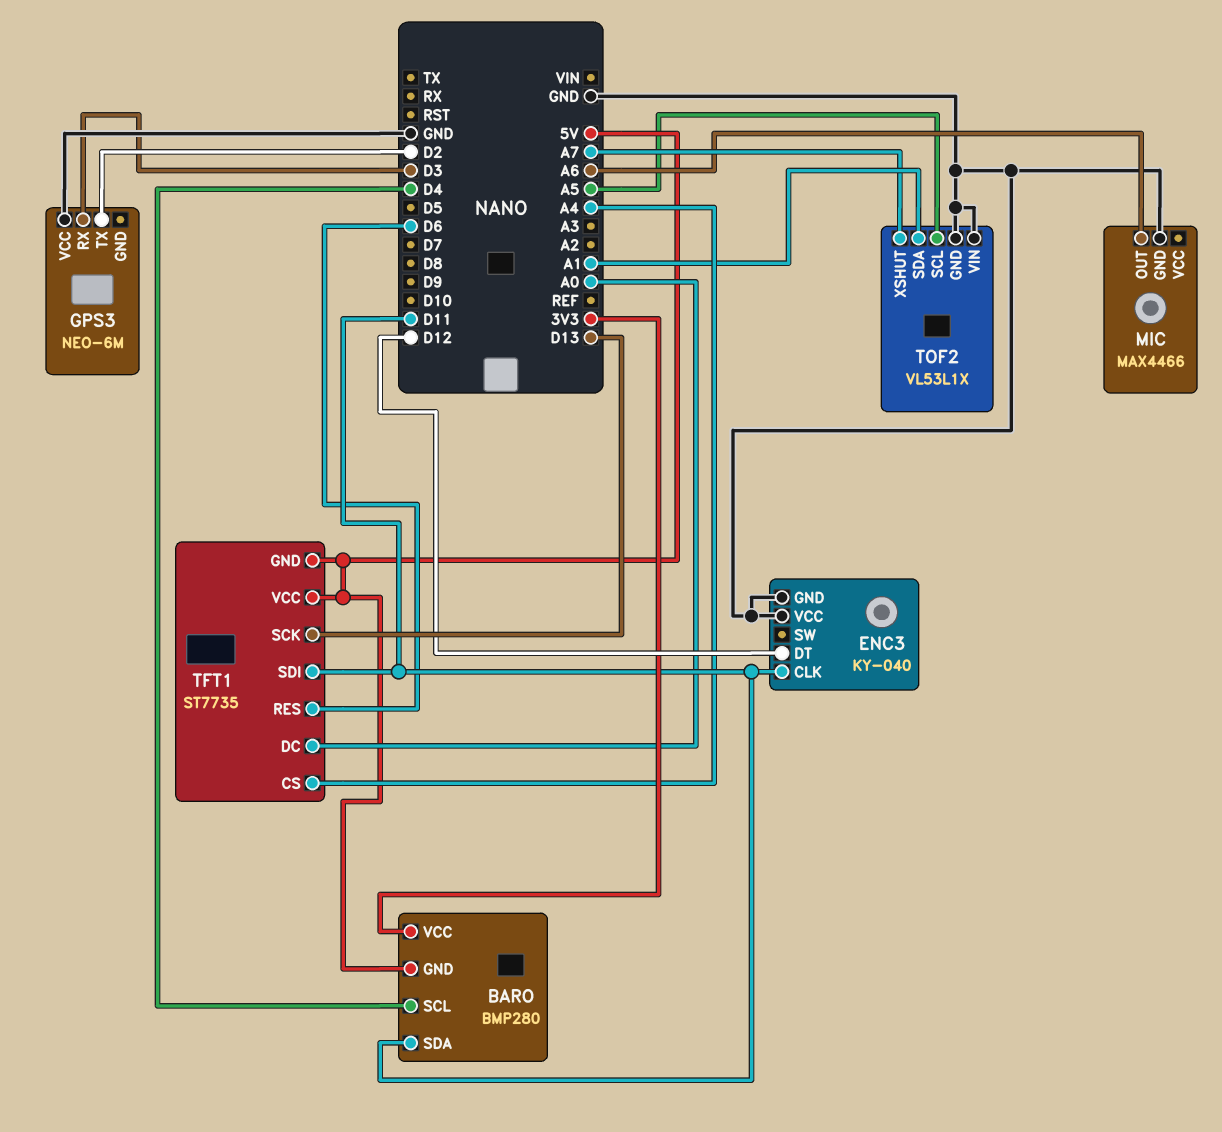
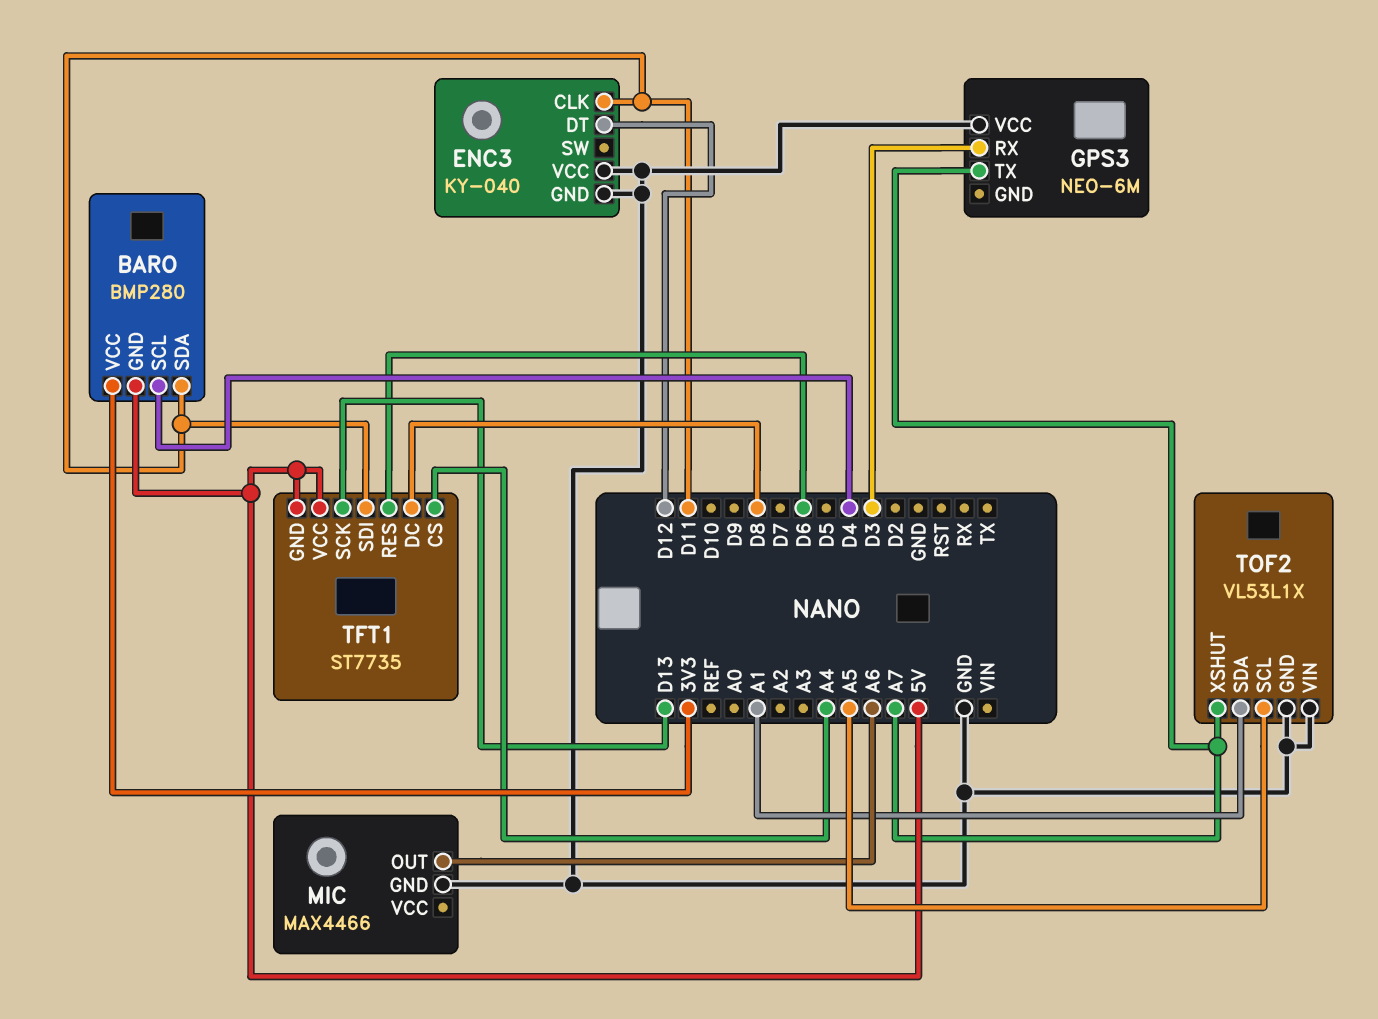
GPS3 pin TX: D2 -> A7
TFT1 pin DC: A0 -> D8

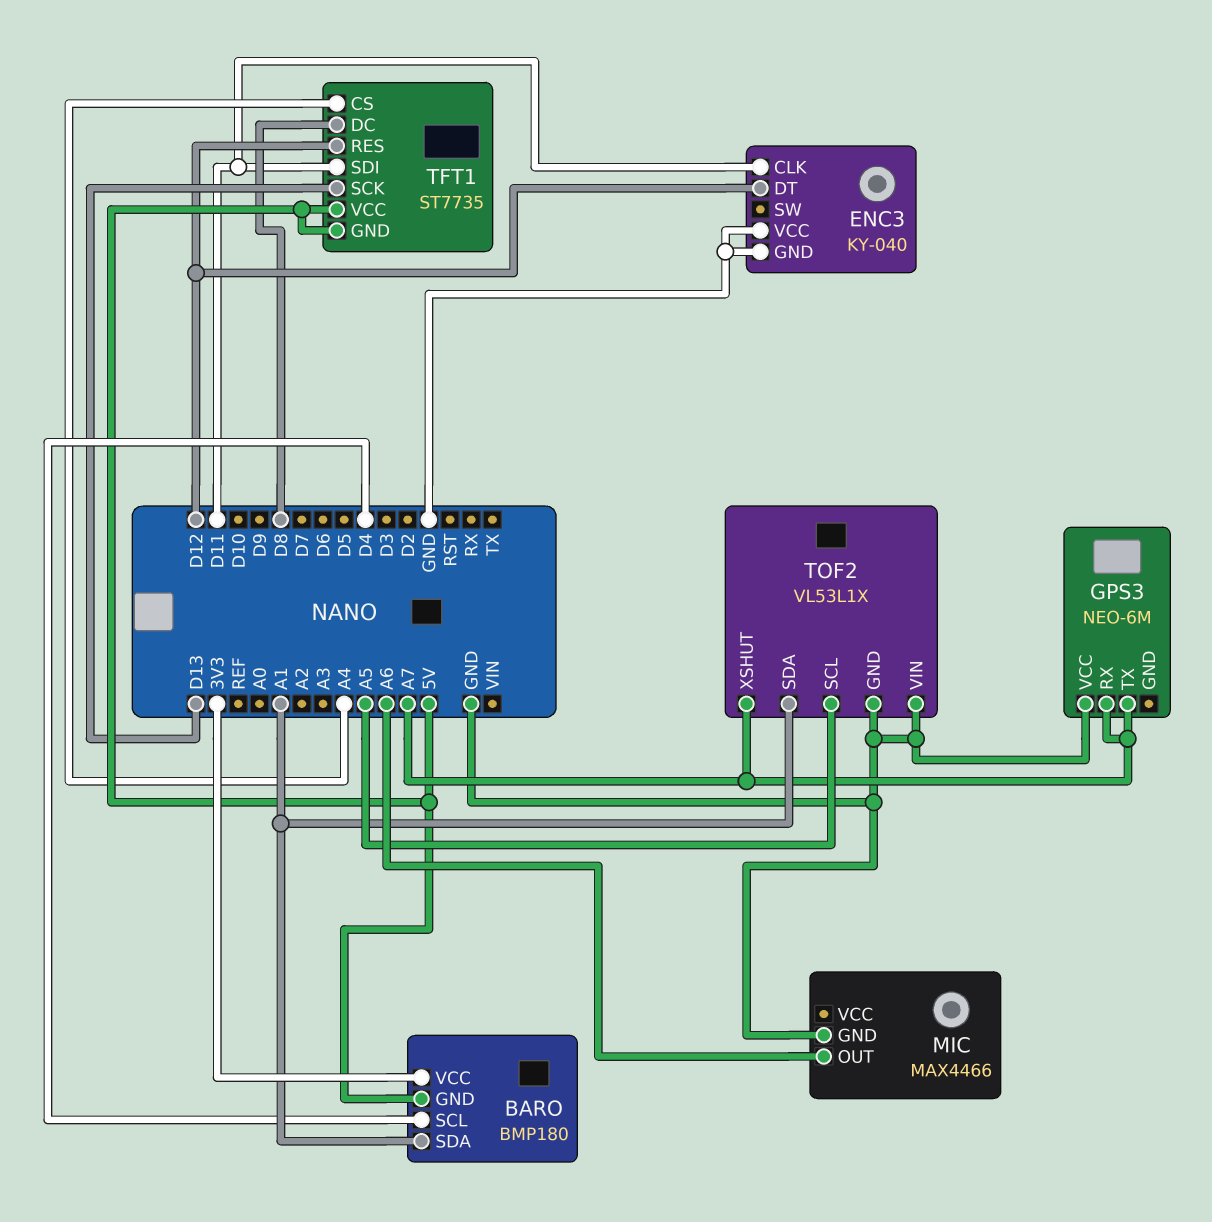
BARO: BMP280 -> BMP180
BARO pin SDA: D11 -> A1
GPS3 pin RX: D3 -> A7
TFT1 pin RES: D6 -> D12

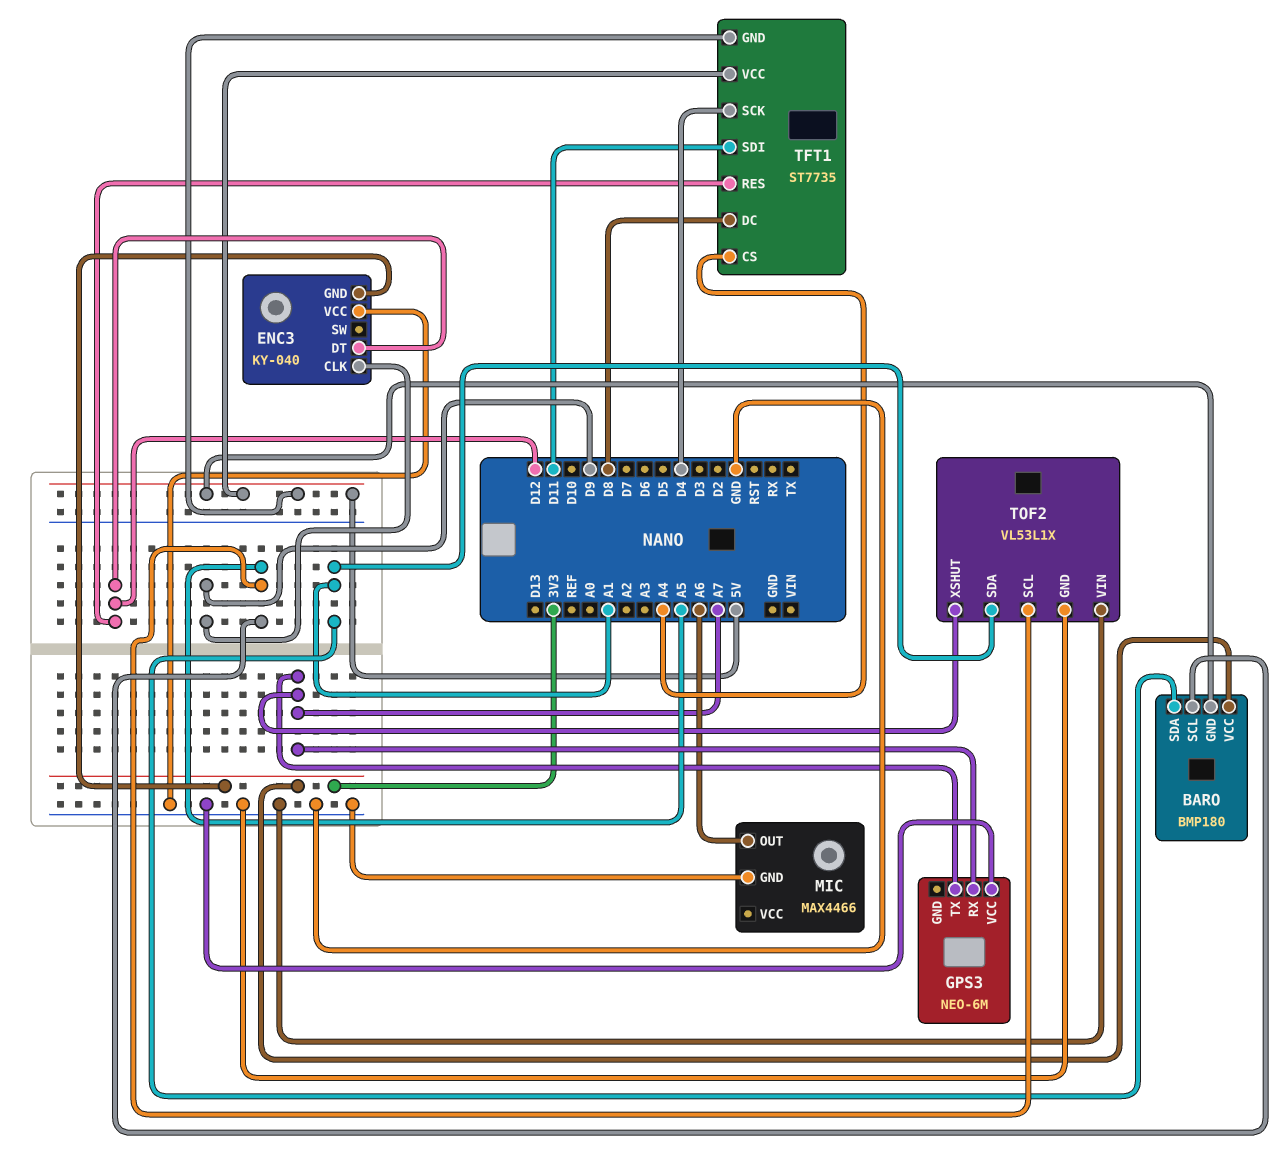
BARO pin SCL: D4 -> A5
ENC3 pin CLK: D11 -> D9
ENC3 pin GND: GND -> 3V3
TFT1 pin SCK: D13 -> D4

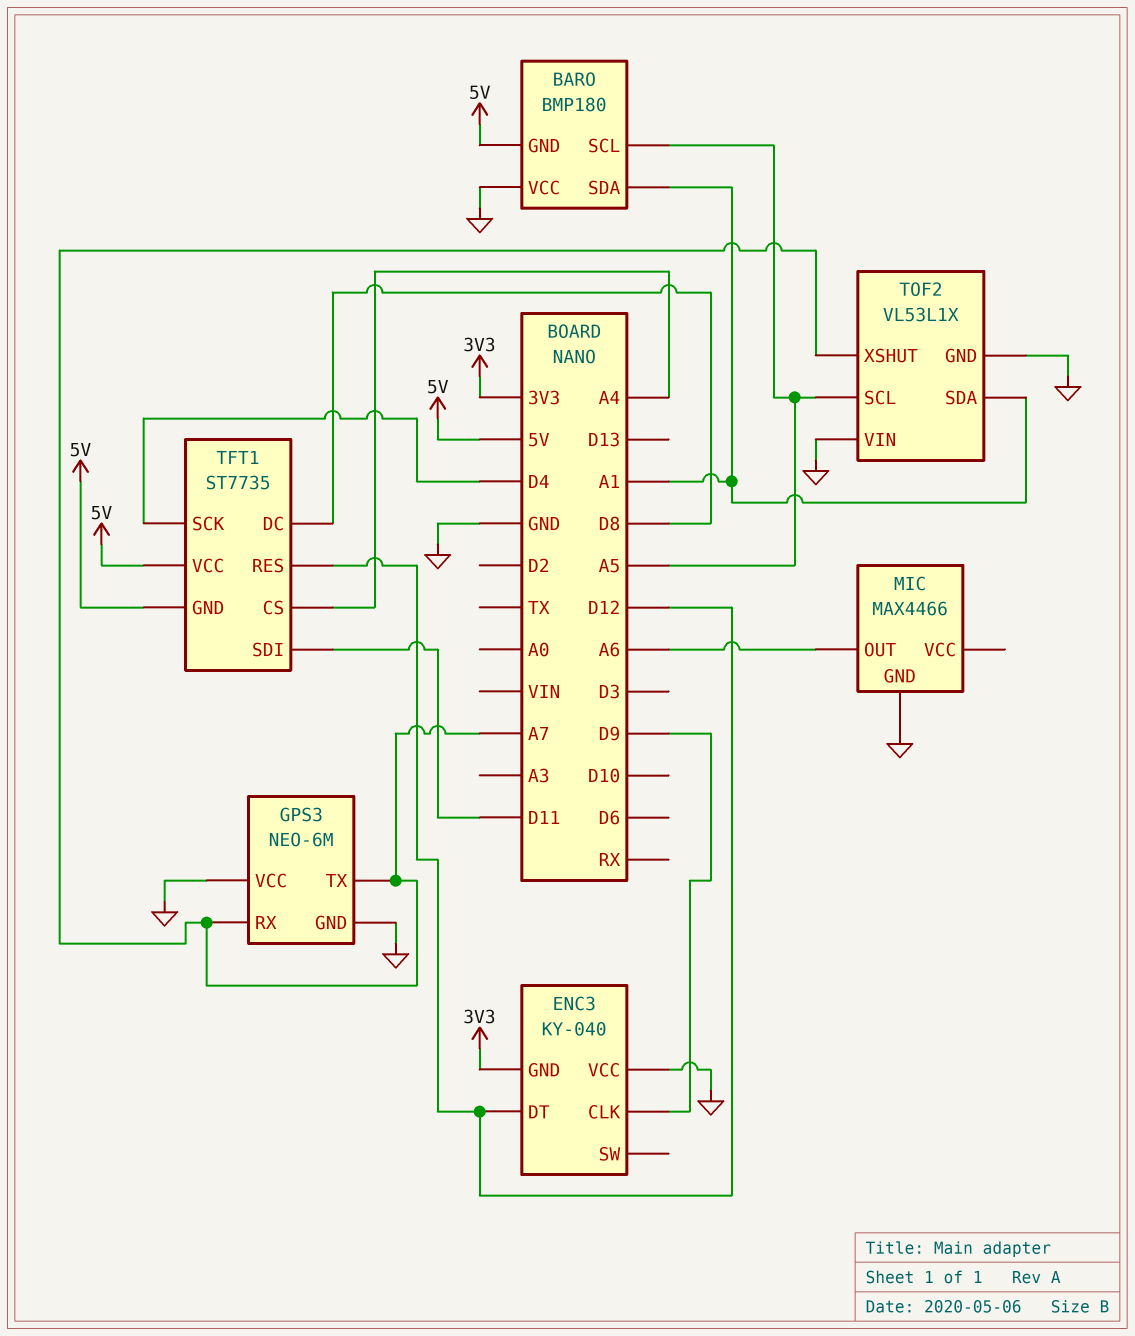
BARO pin VCC: 3V3 -> GND
GPS3 pin GND: none -> GND

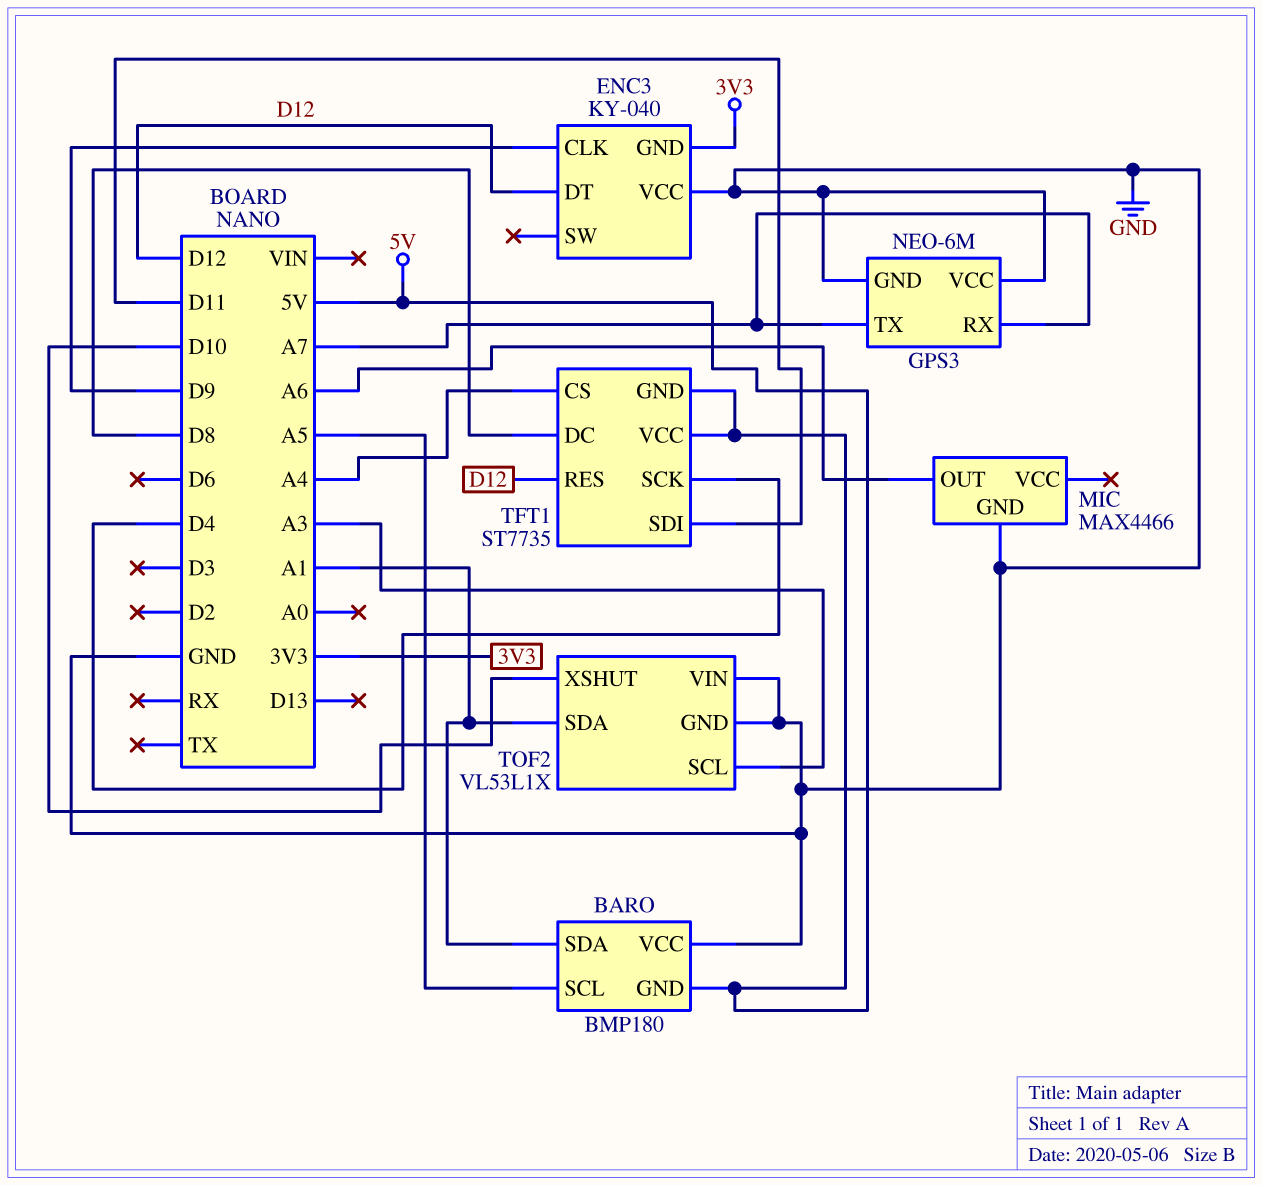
TOF2 pin SCL: A5 -> A3
TOF2 pin XSHUT: A7 -> D10

